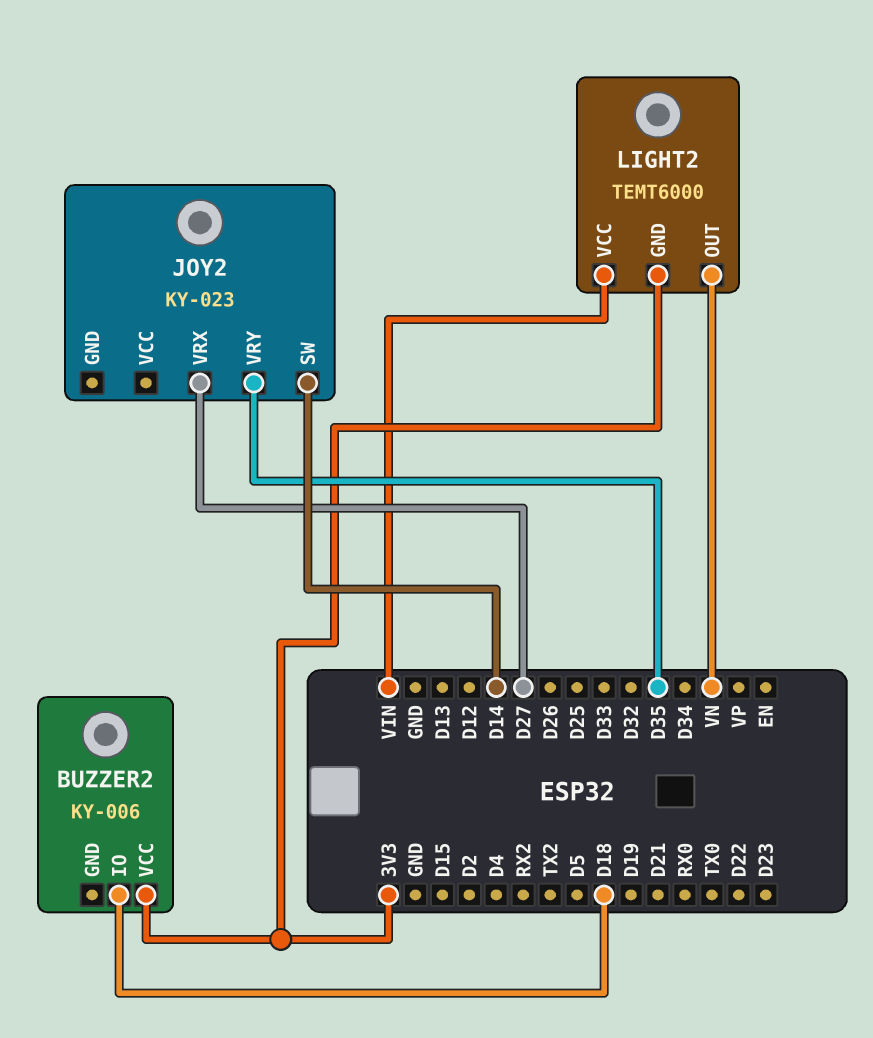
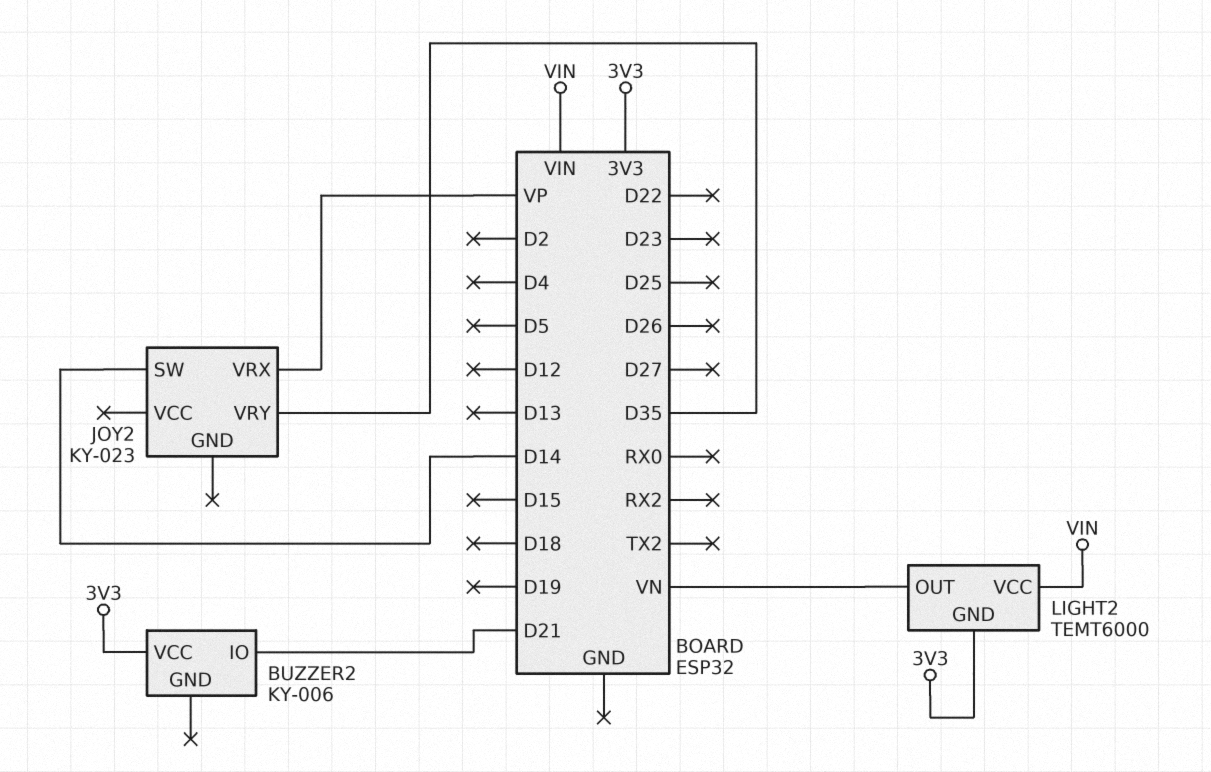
BUZZER2 pin IO: D18 -> D21
JOY2 pin VRX: D27 -> VP

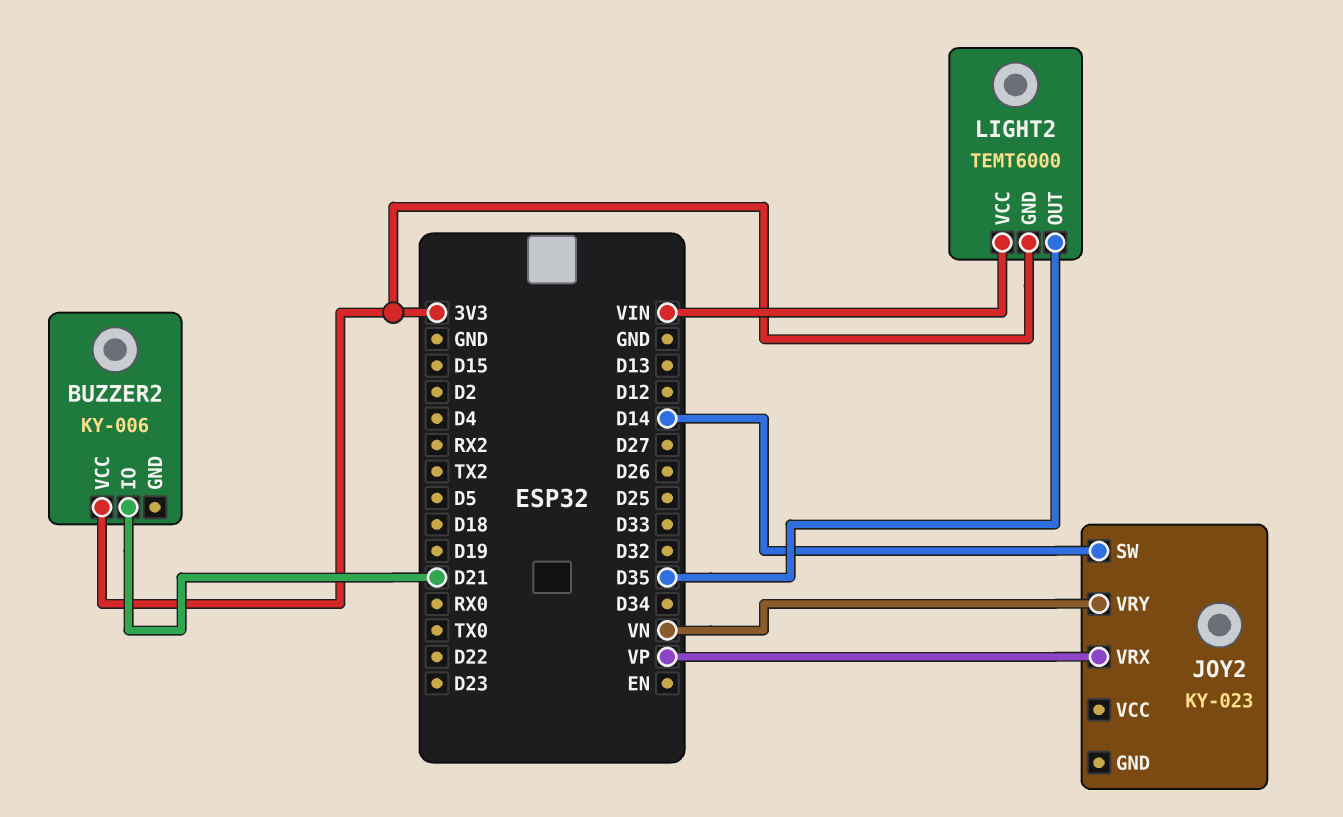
JOY2 pin VRY: D35 -> VN
LIGHT2 pin OUT: VN -> D35

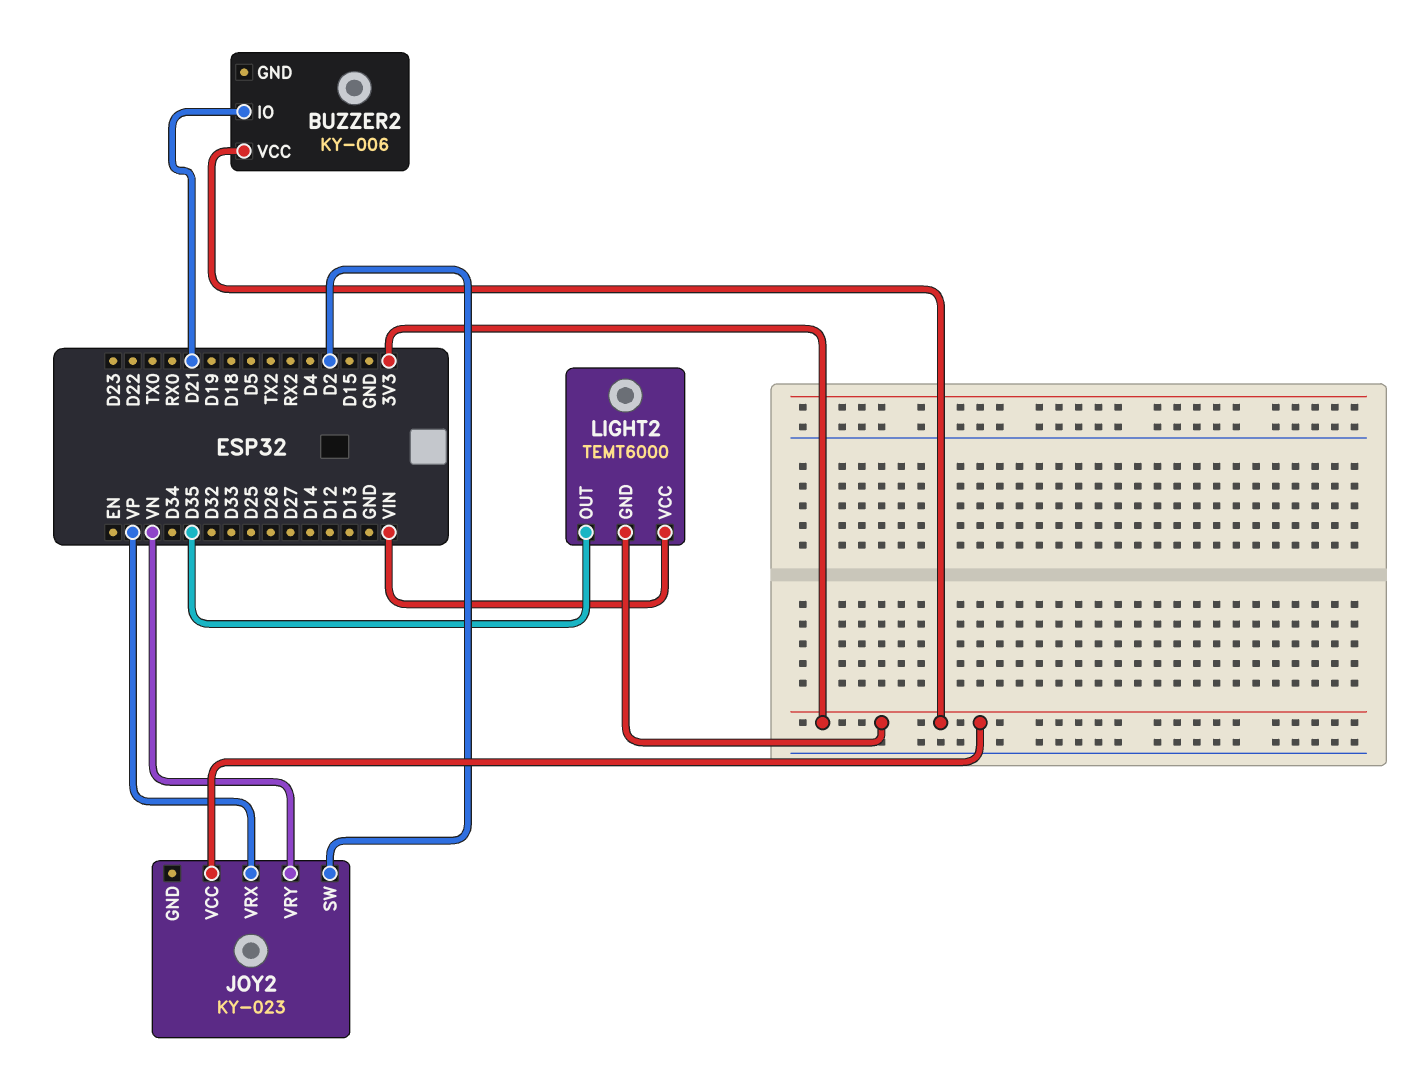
JOY2 pin SW: D14 -> D2
JOY2 pin VCC: none -> 3V3

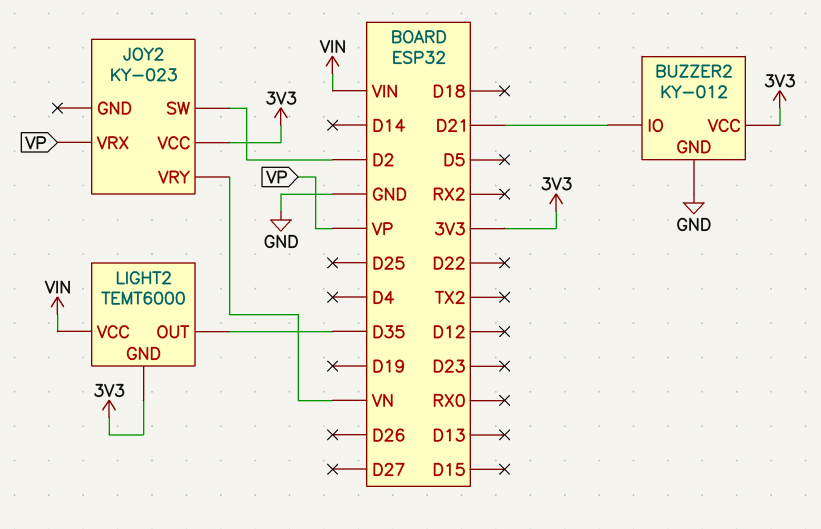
BUZZER2: KY-006 -> KY-012
BUZZER2 pin GND: none -> GND

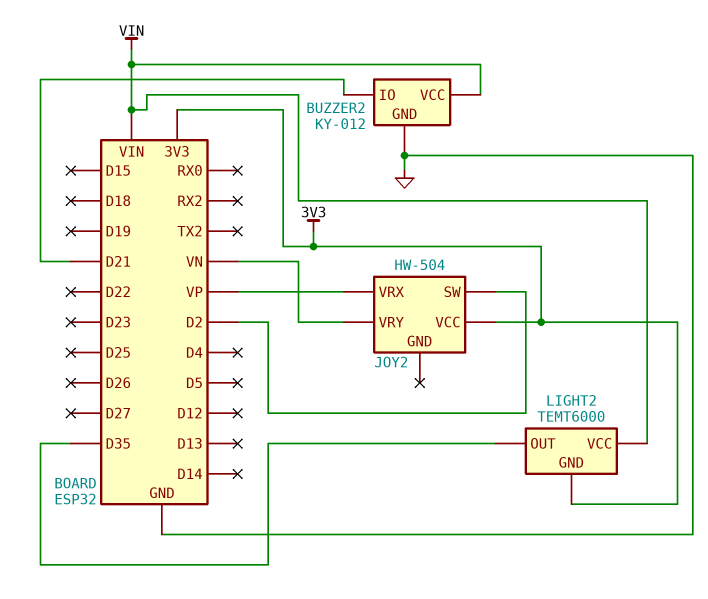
BUZZER2 pin VCC: 3V3 -> VIN
JOY2: KY-023 -> HW-504

